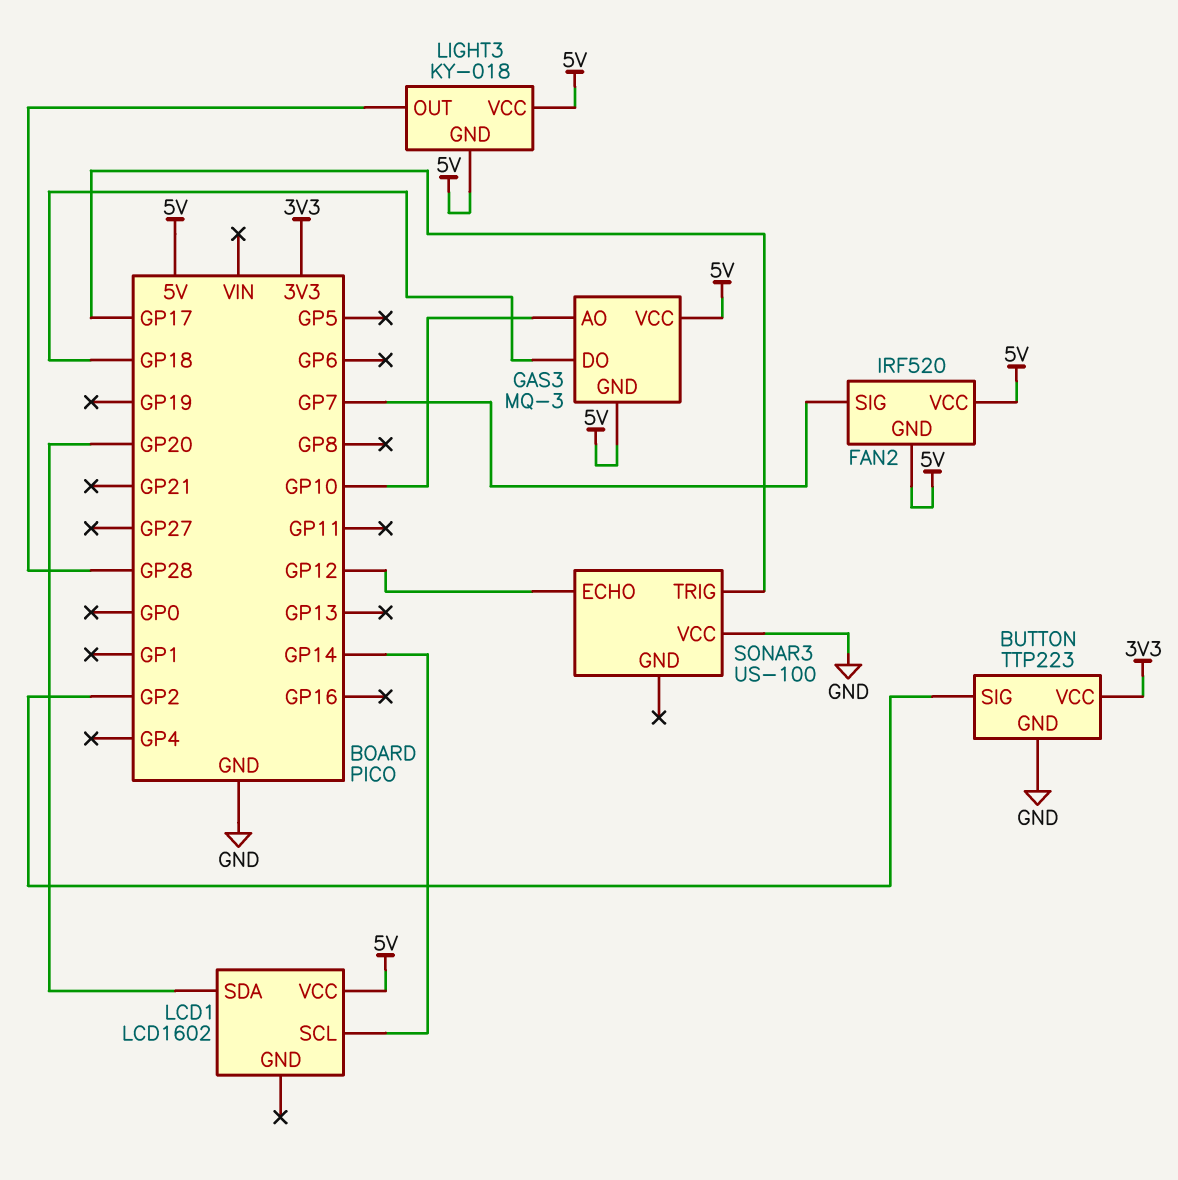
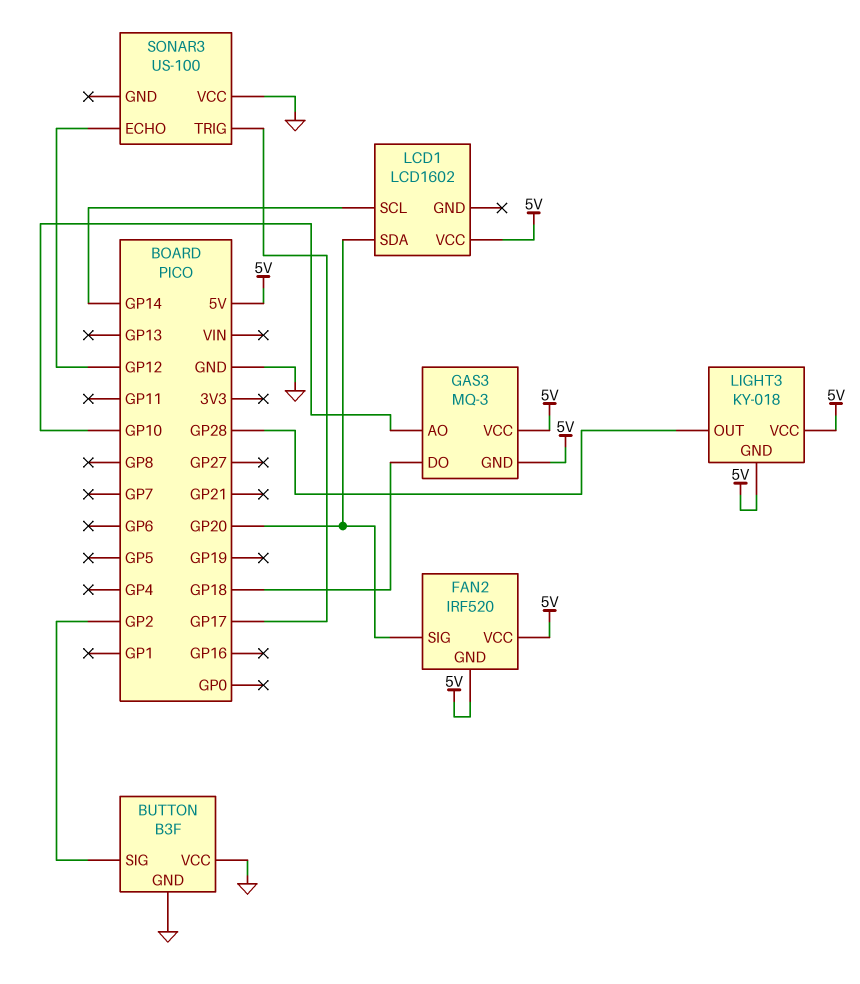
BUTTON: TTP223 -> B3F
BUTTON pin VCC: 3V3 -> GND
FAN2 pin SIG: GP7 -> GP20

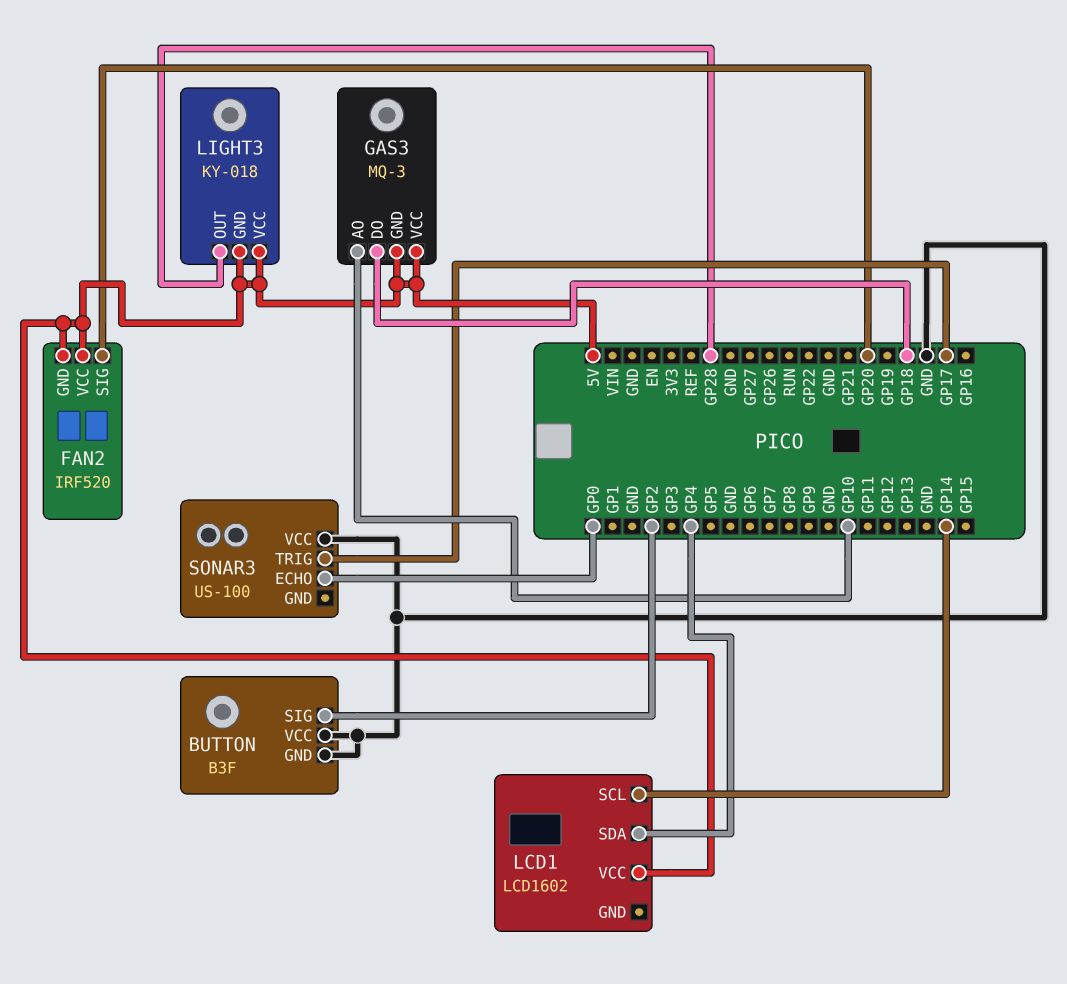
LCD1 pin SDA: GP20 -> GP4
SONAR3 pin ECHO: GP12 -> GP0

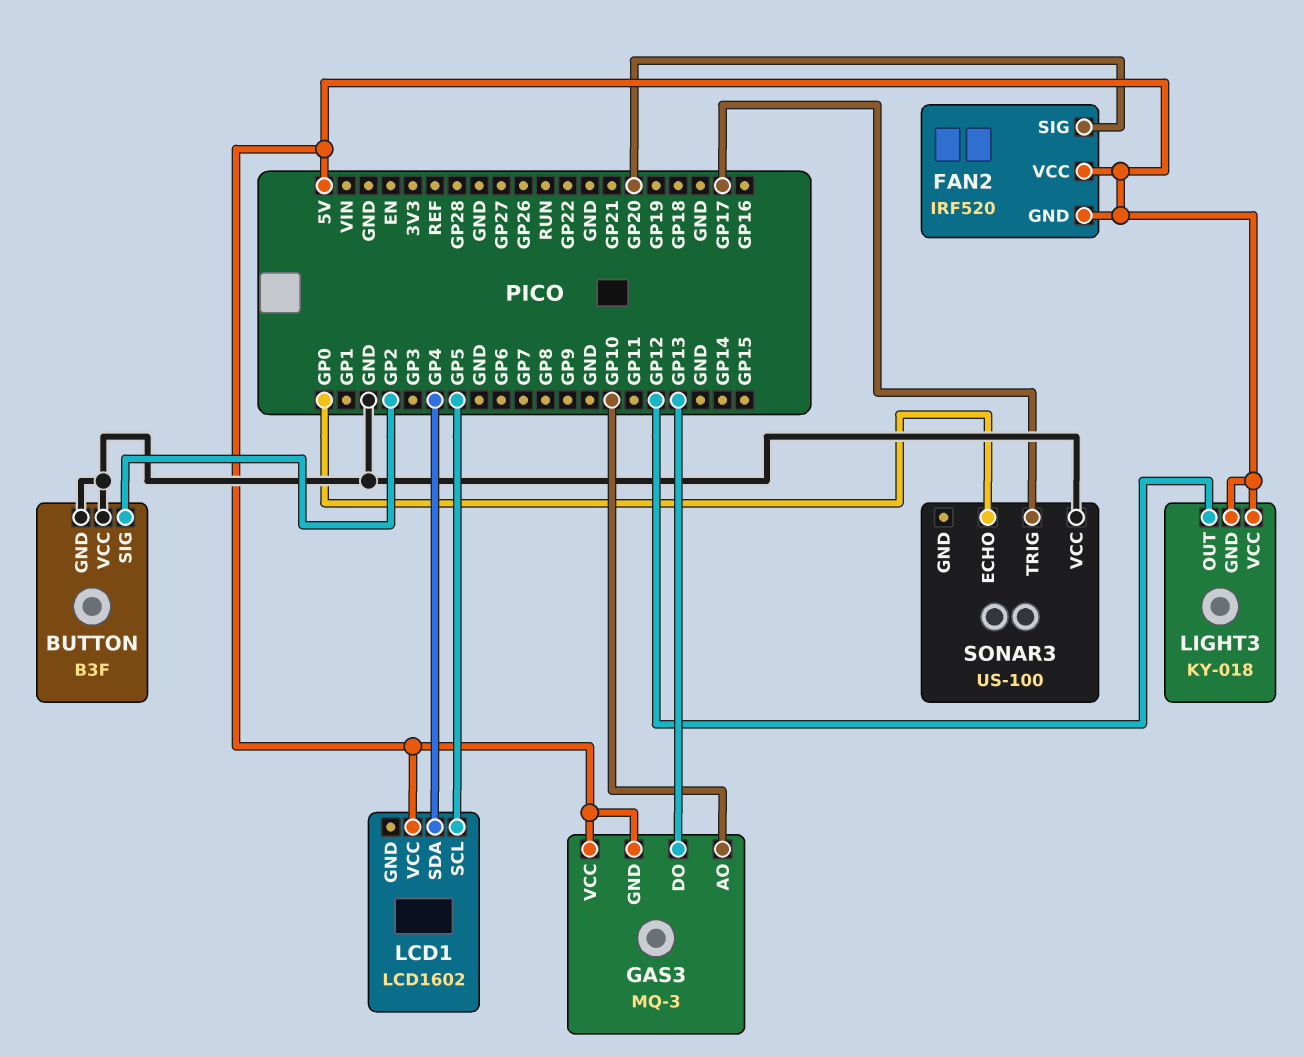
GAS3 pin DO: GP18 -> GP13
LCD1 pin SCL: GP14 -> GP5
LIGHT3 pin OUT: GP28 -> GP12

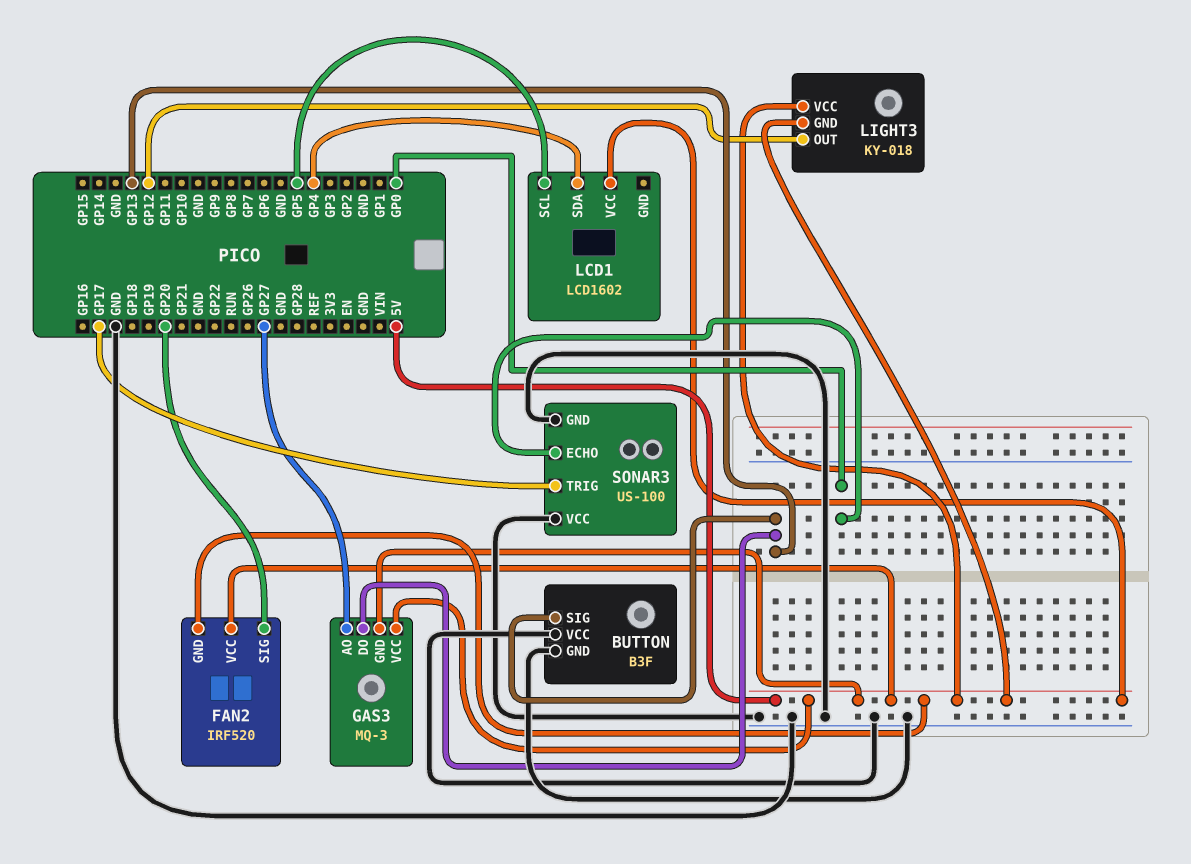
BUTTON pin SIG: GP2 -> GP13
GAS3 pin AO: GP10 -> GP27
SONAR3 pin GND: none -> GND

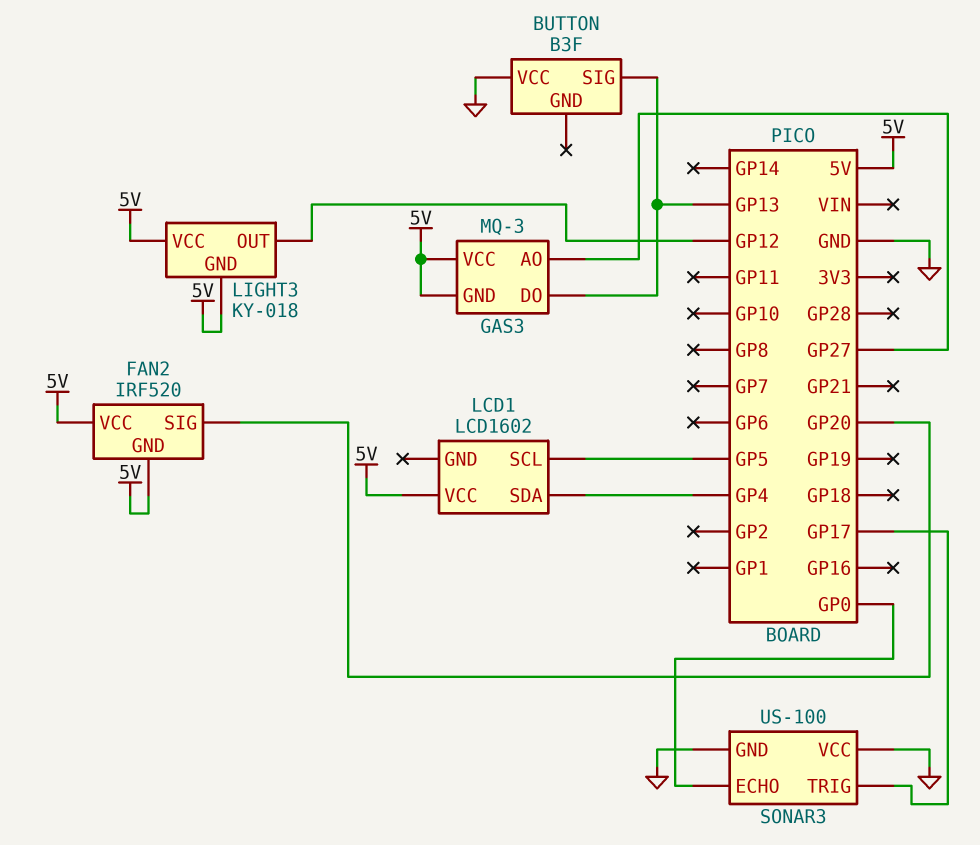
BUTTON pin GND: GND -> none

